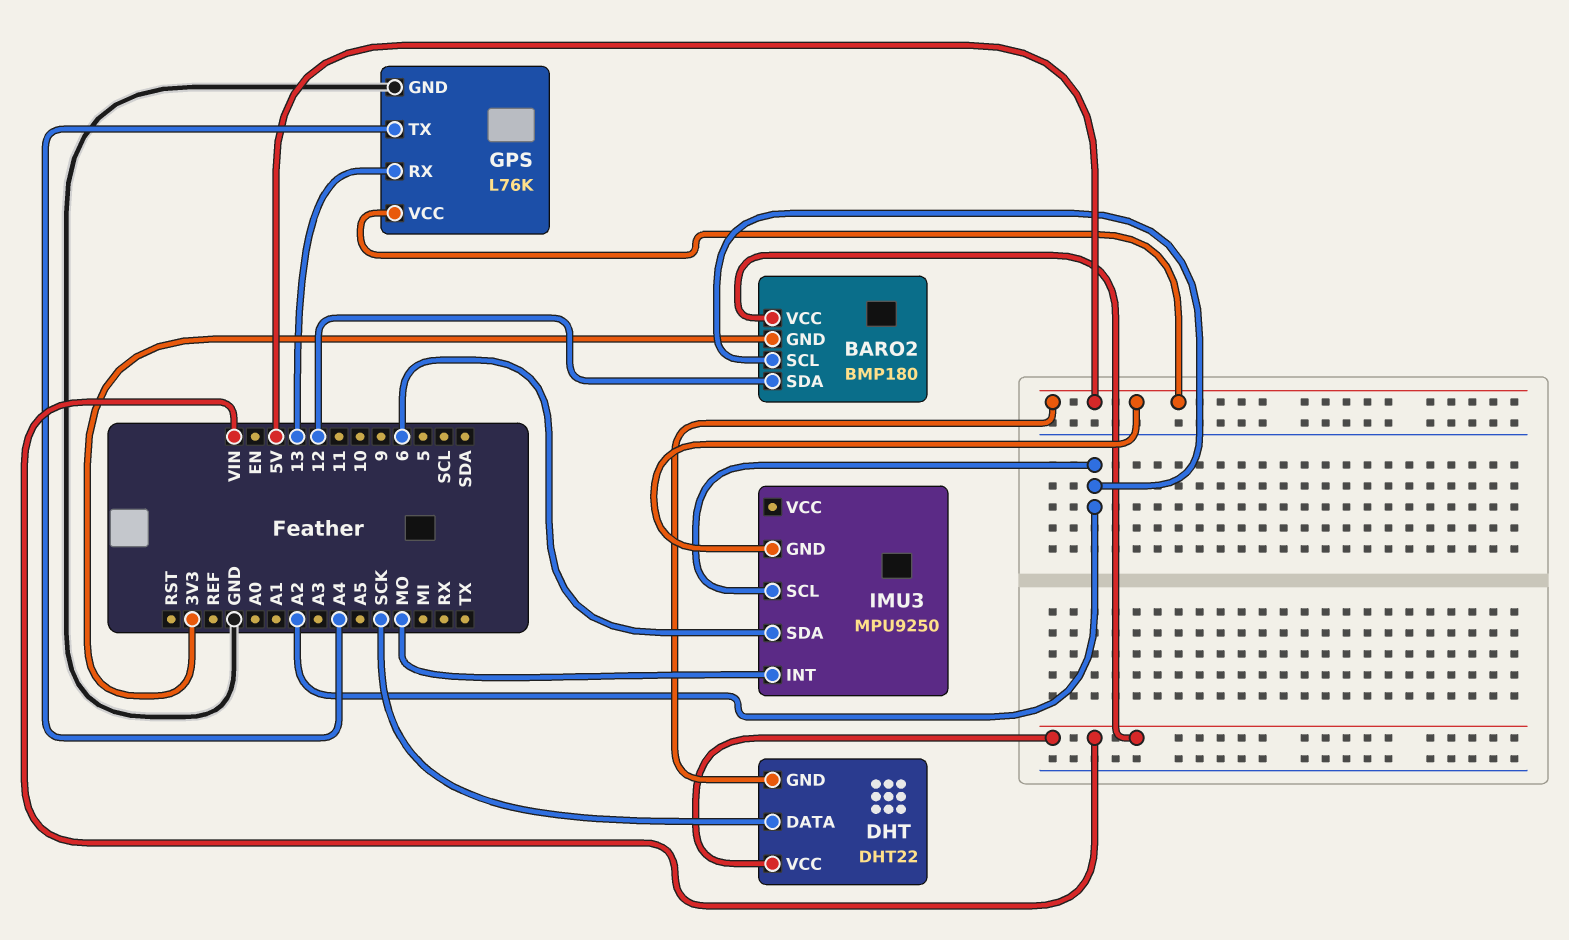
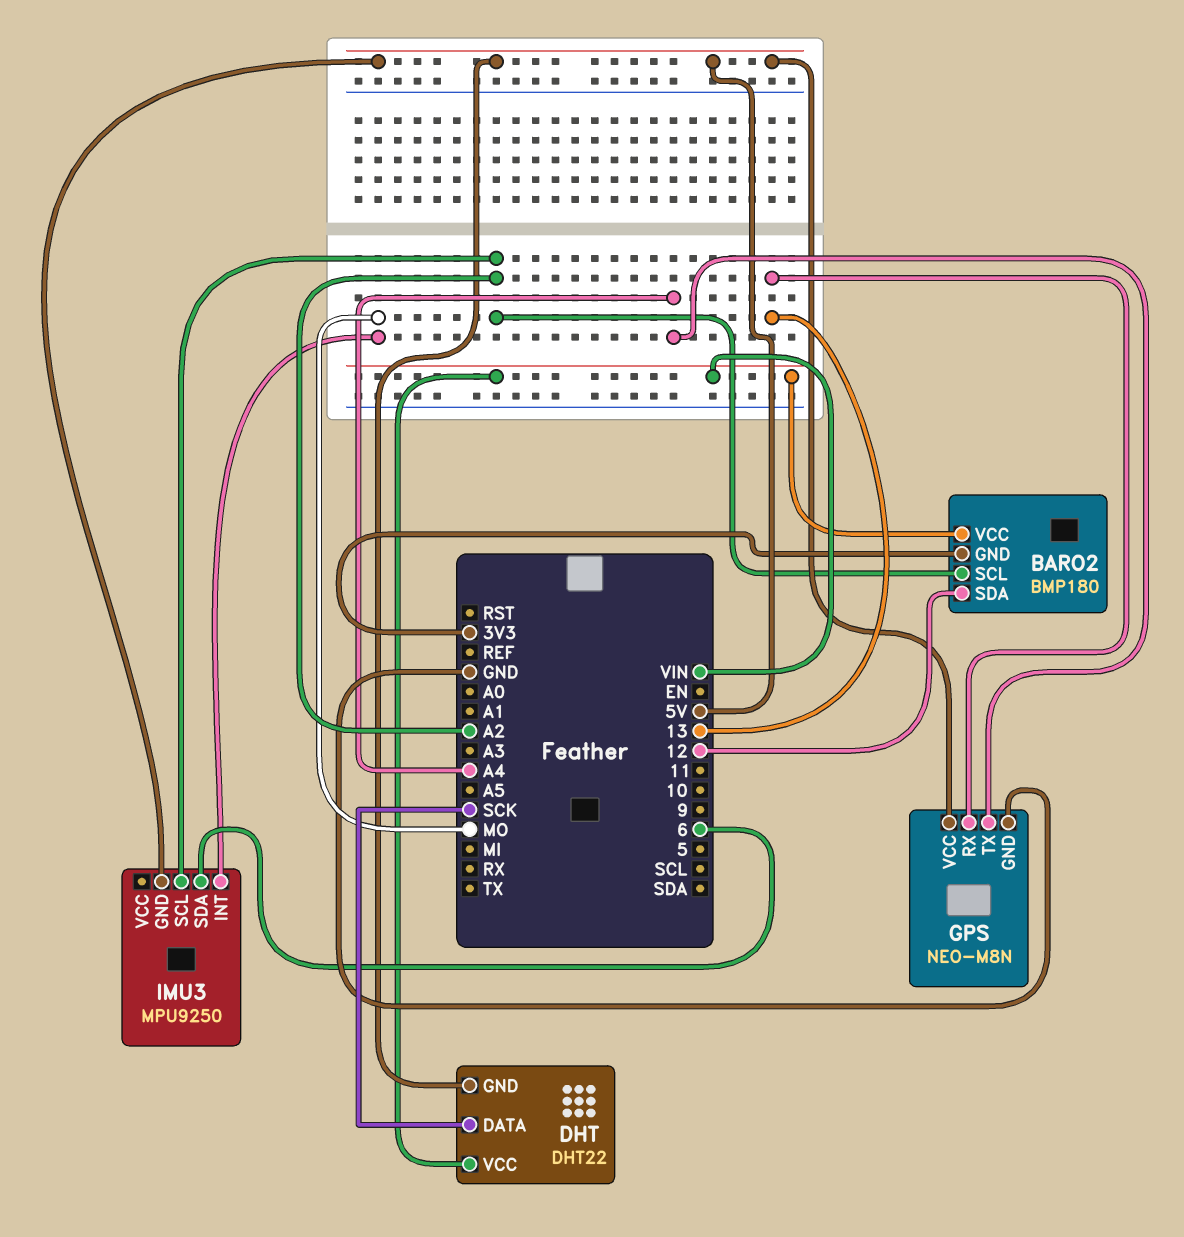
GPS: L76K -> NEO-M8N

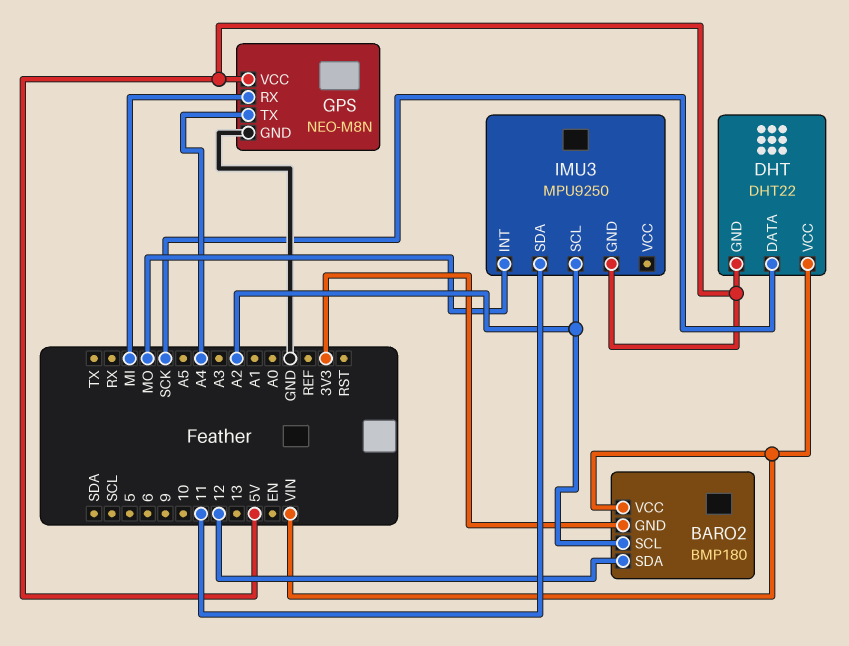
GPS pin RX: 13 -> MI
IMU3 pin SDA: 6 -> 11

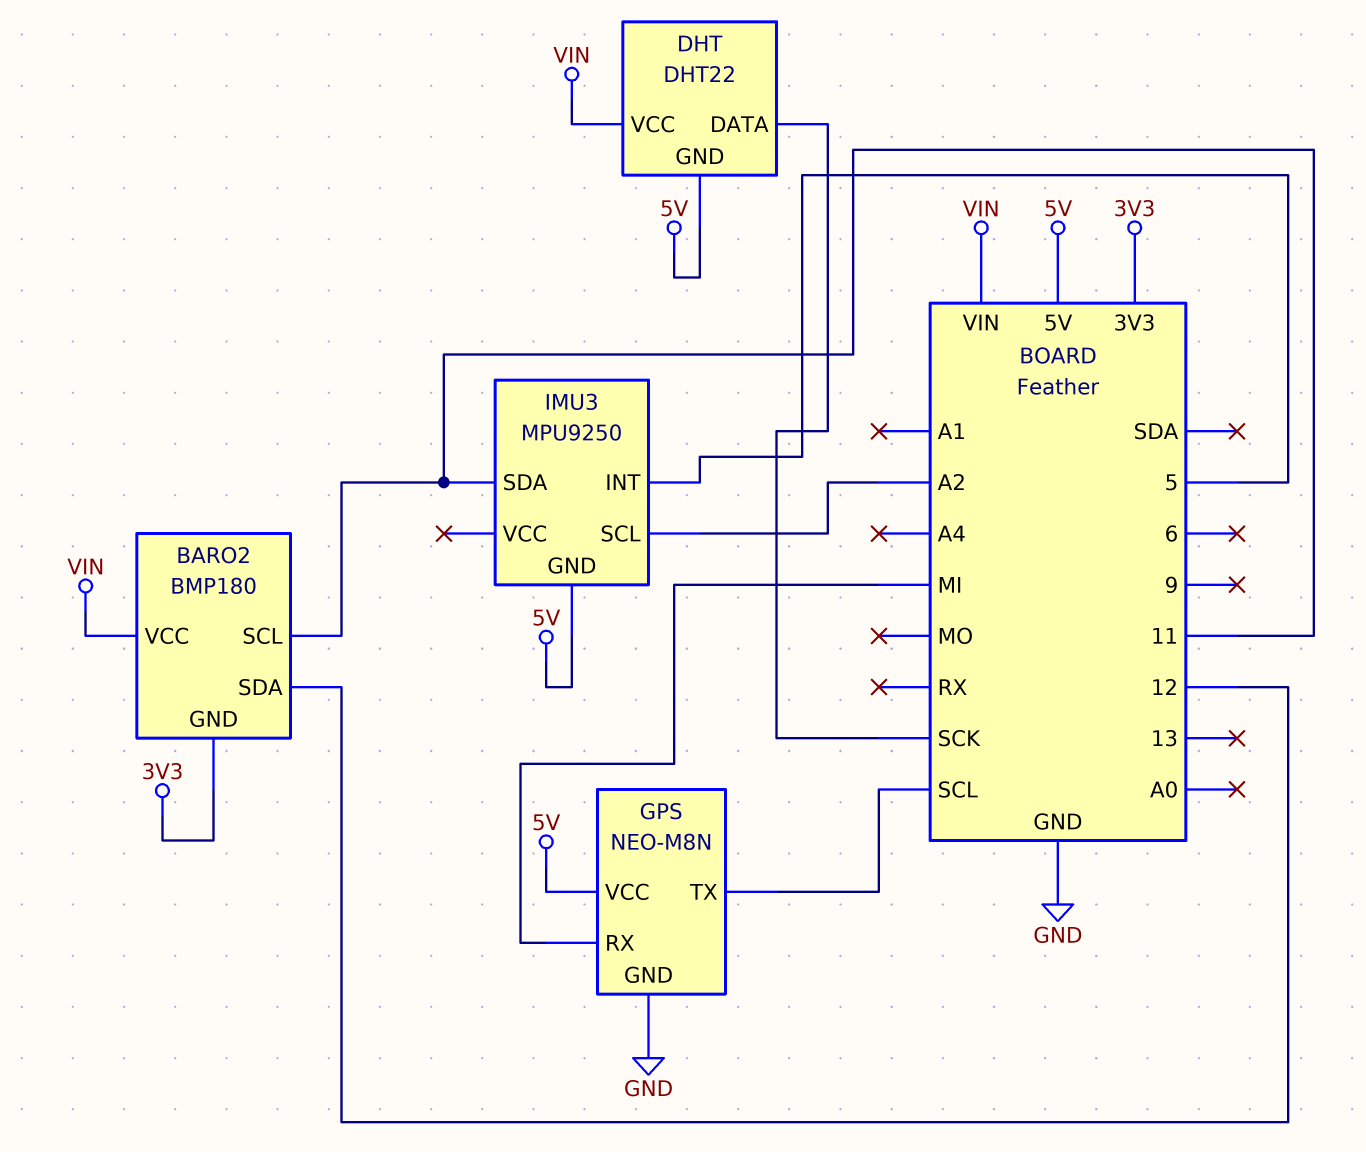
BARO2 pin SCL: A2 -> 11
GPS pin TX: A4 -> SCL
IMU3 pin INT: MO -> 5

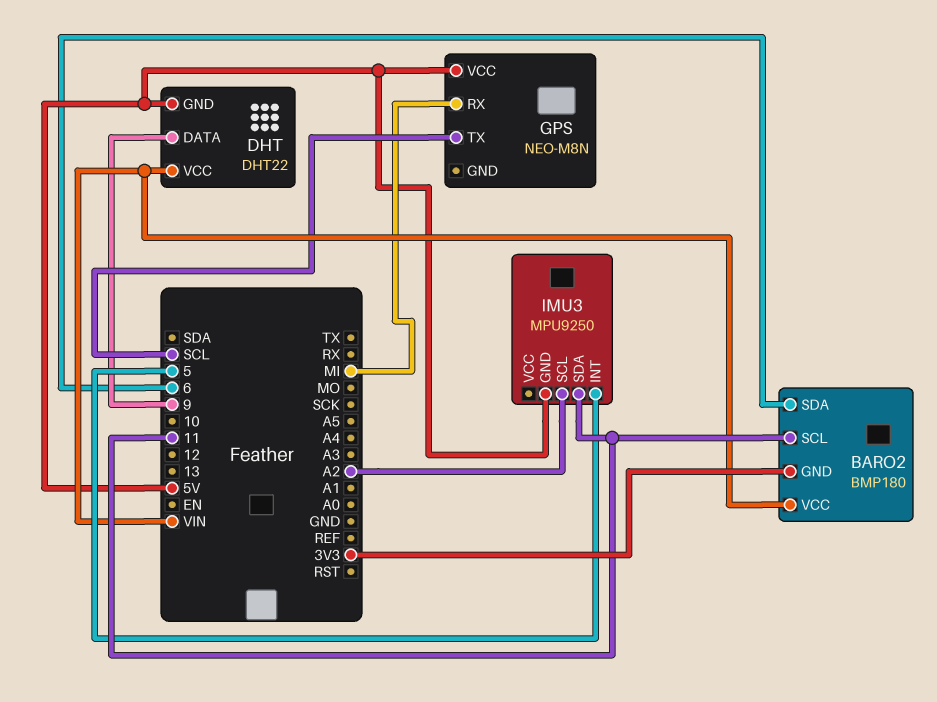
BARO2 pin SDA: 12 -> 6
DHT pin DATA: SCK -> 9
GPS pin GND: GND -> none

